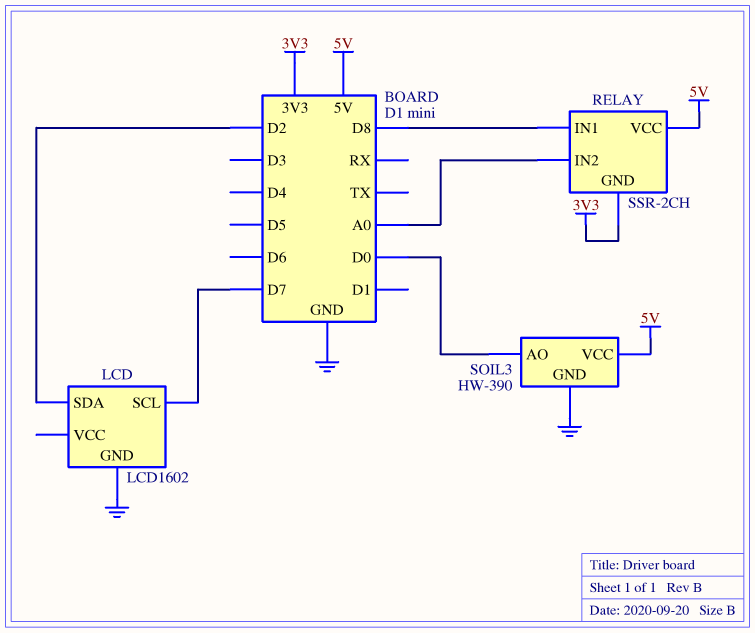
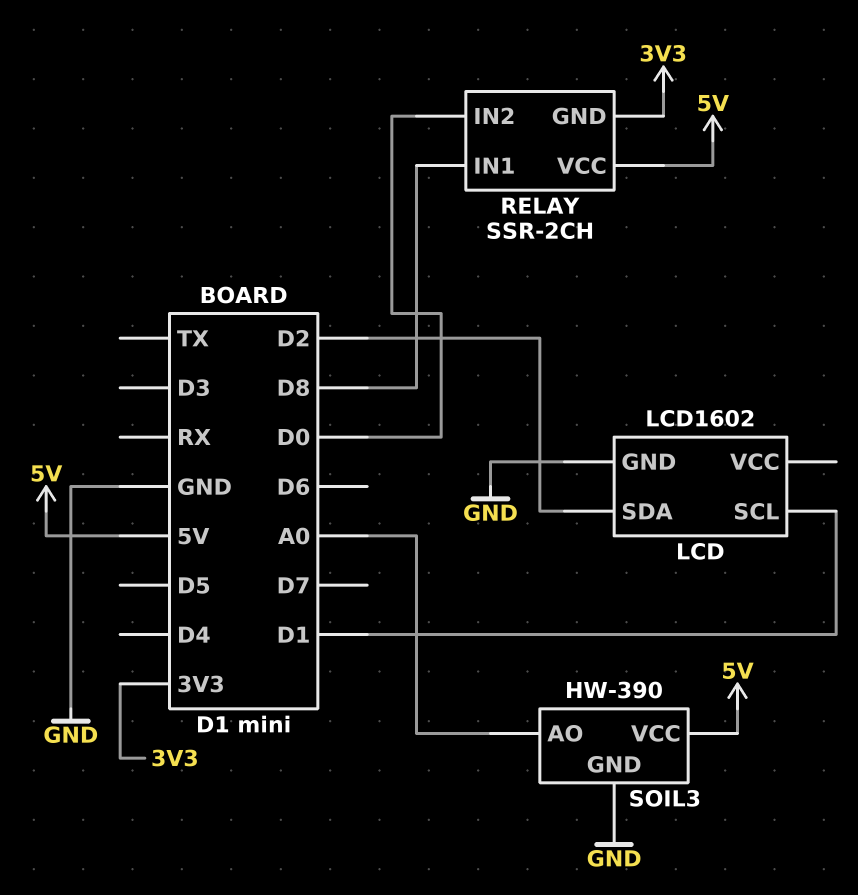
LCD pin SCL: D7 -> D1
RELAY pin IN2: A0 -> D0
SOIL3 pin AO: D0 -> A0

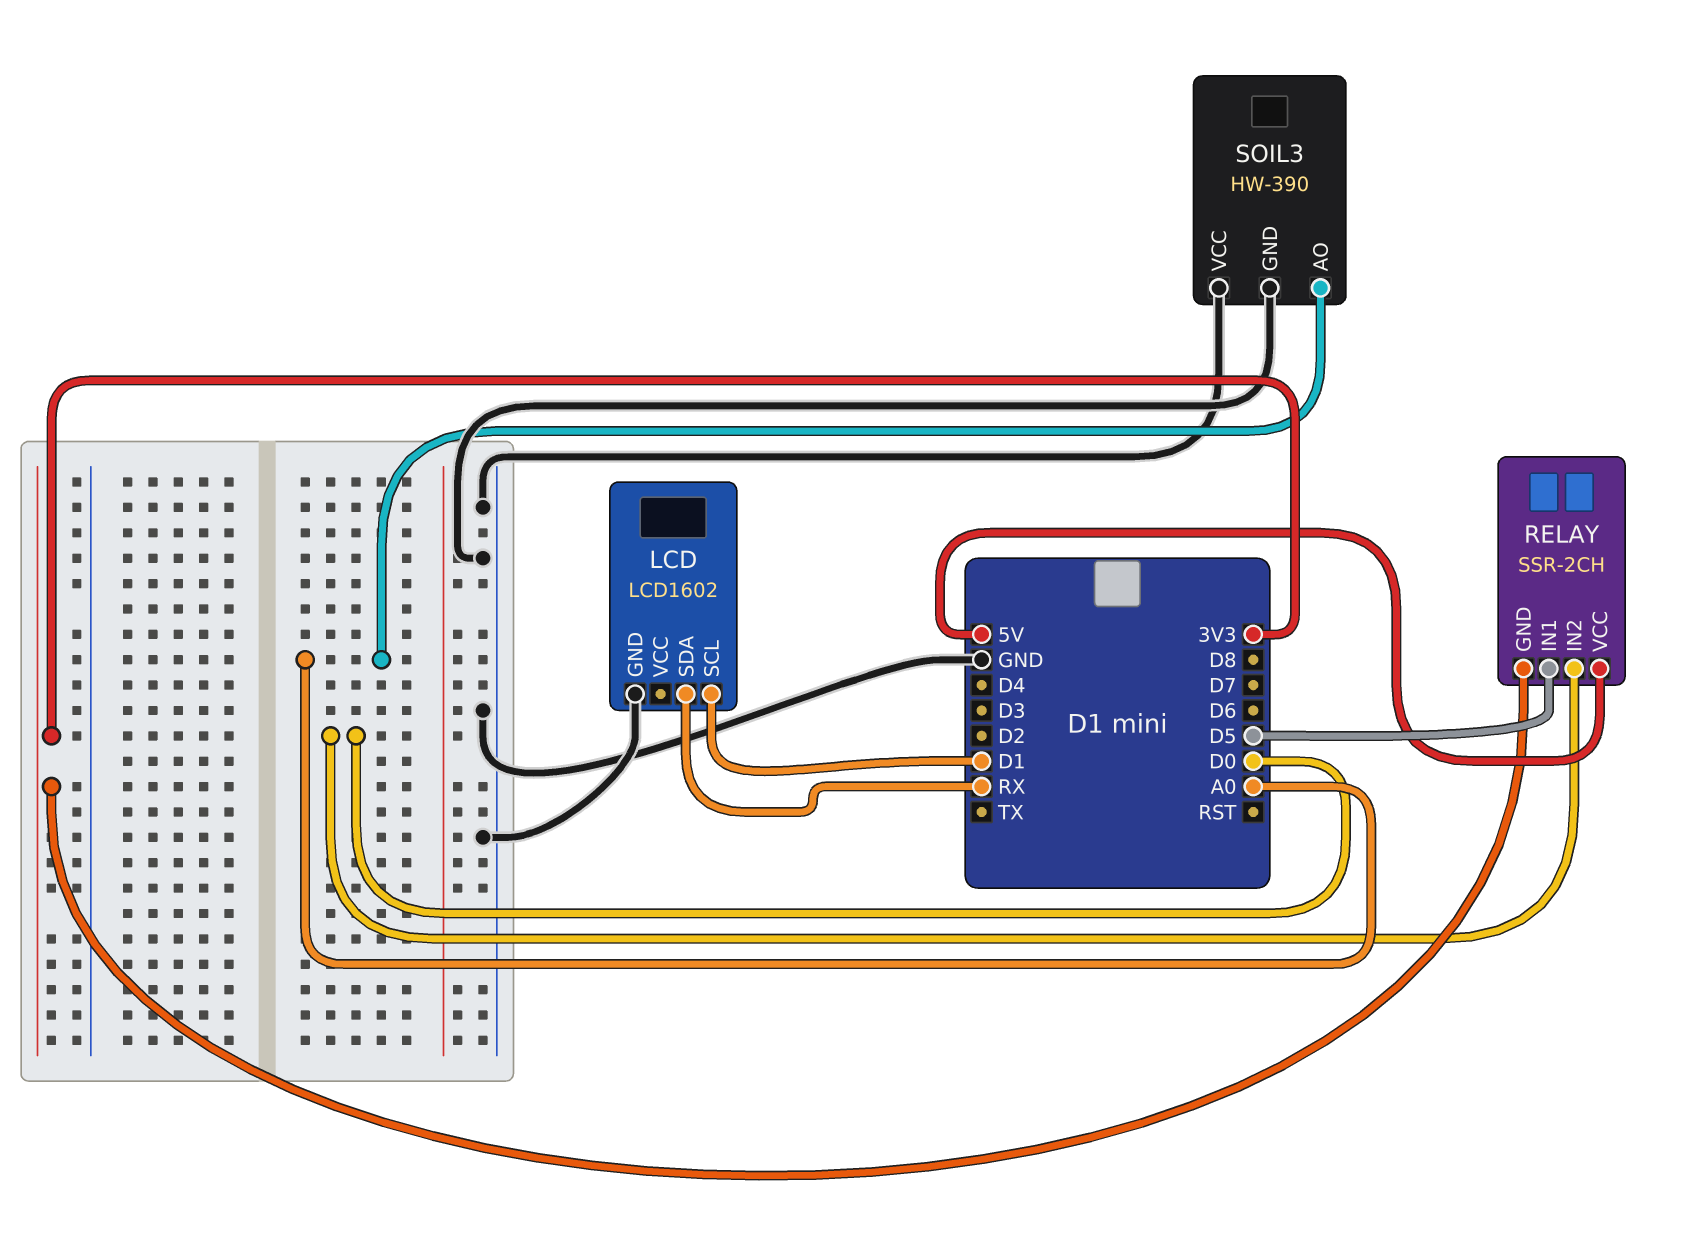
LCD pin SDA: D2 -> RX
RELAY pin IN1: D8 -> D5
SOIL3 pin VCC: 5V -> GND

